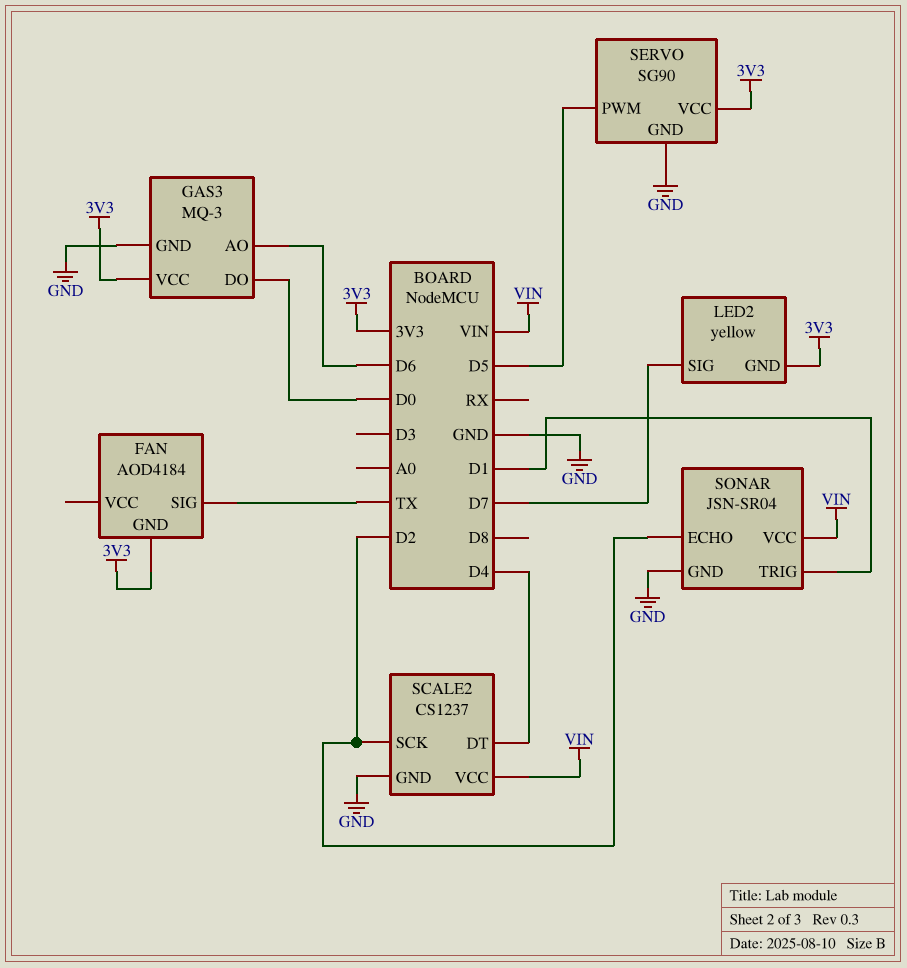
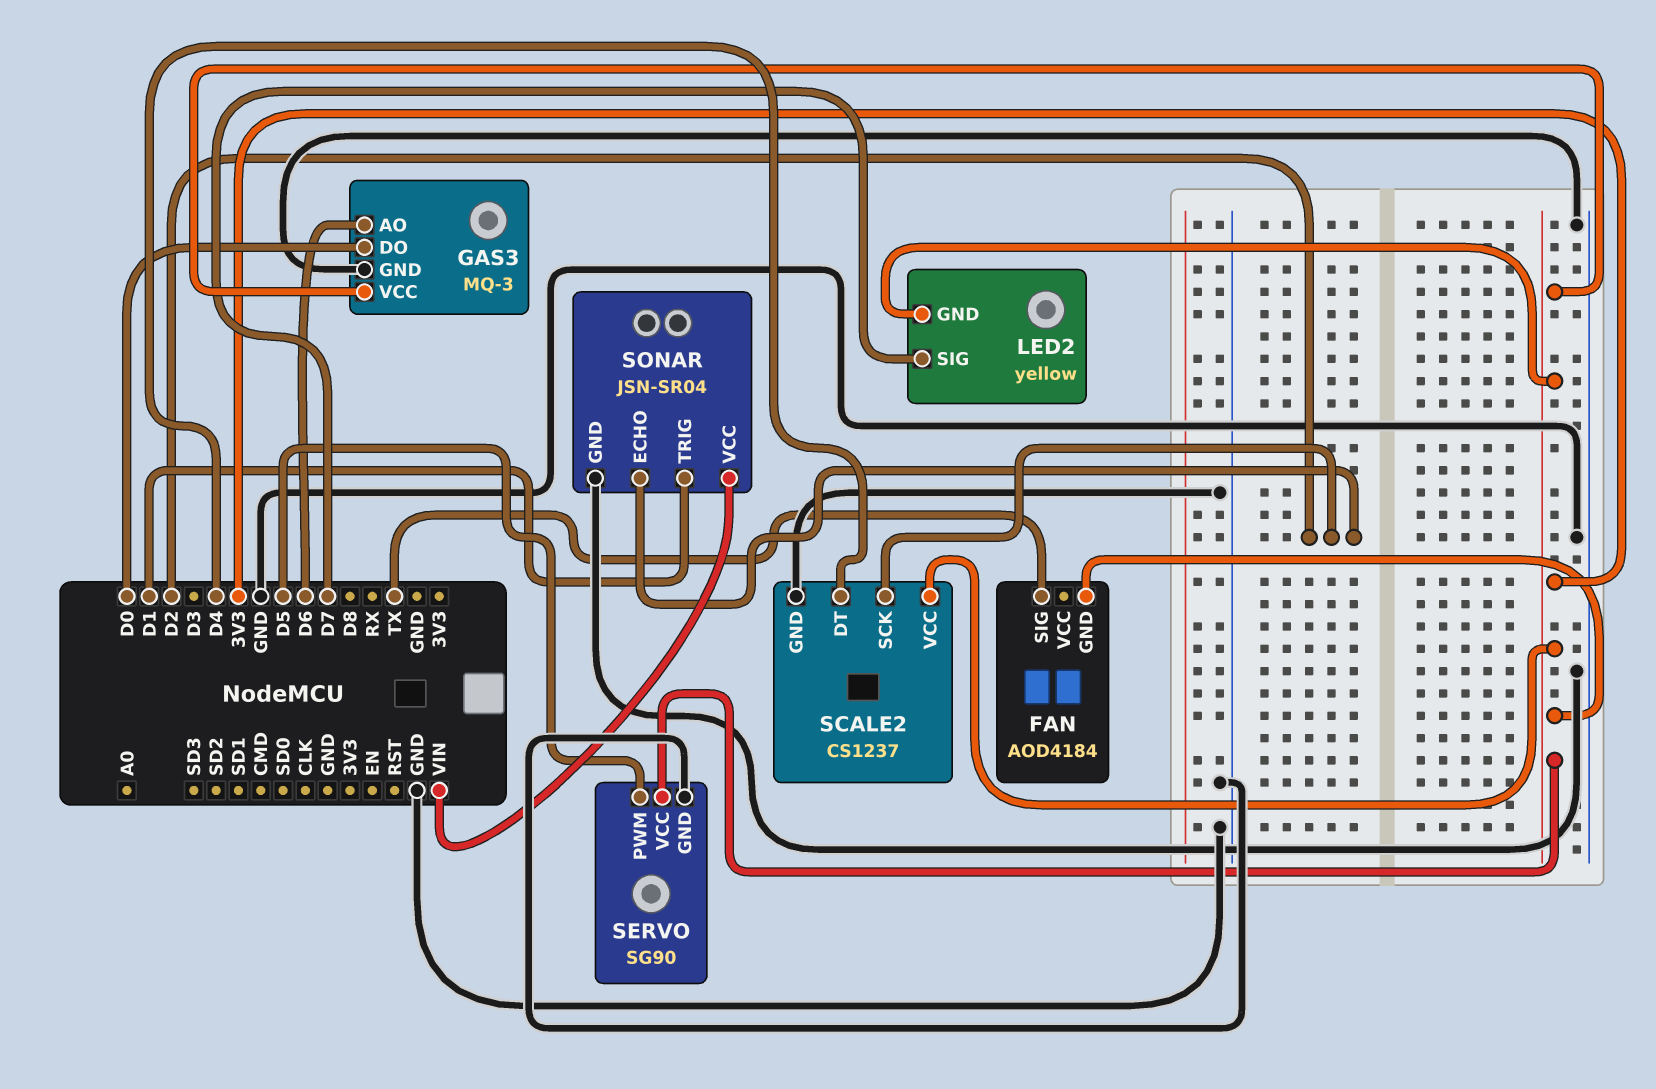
SCALE2 pin VCC: VIN -> 3V3

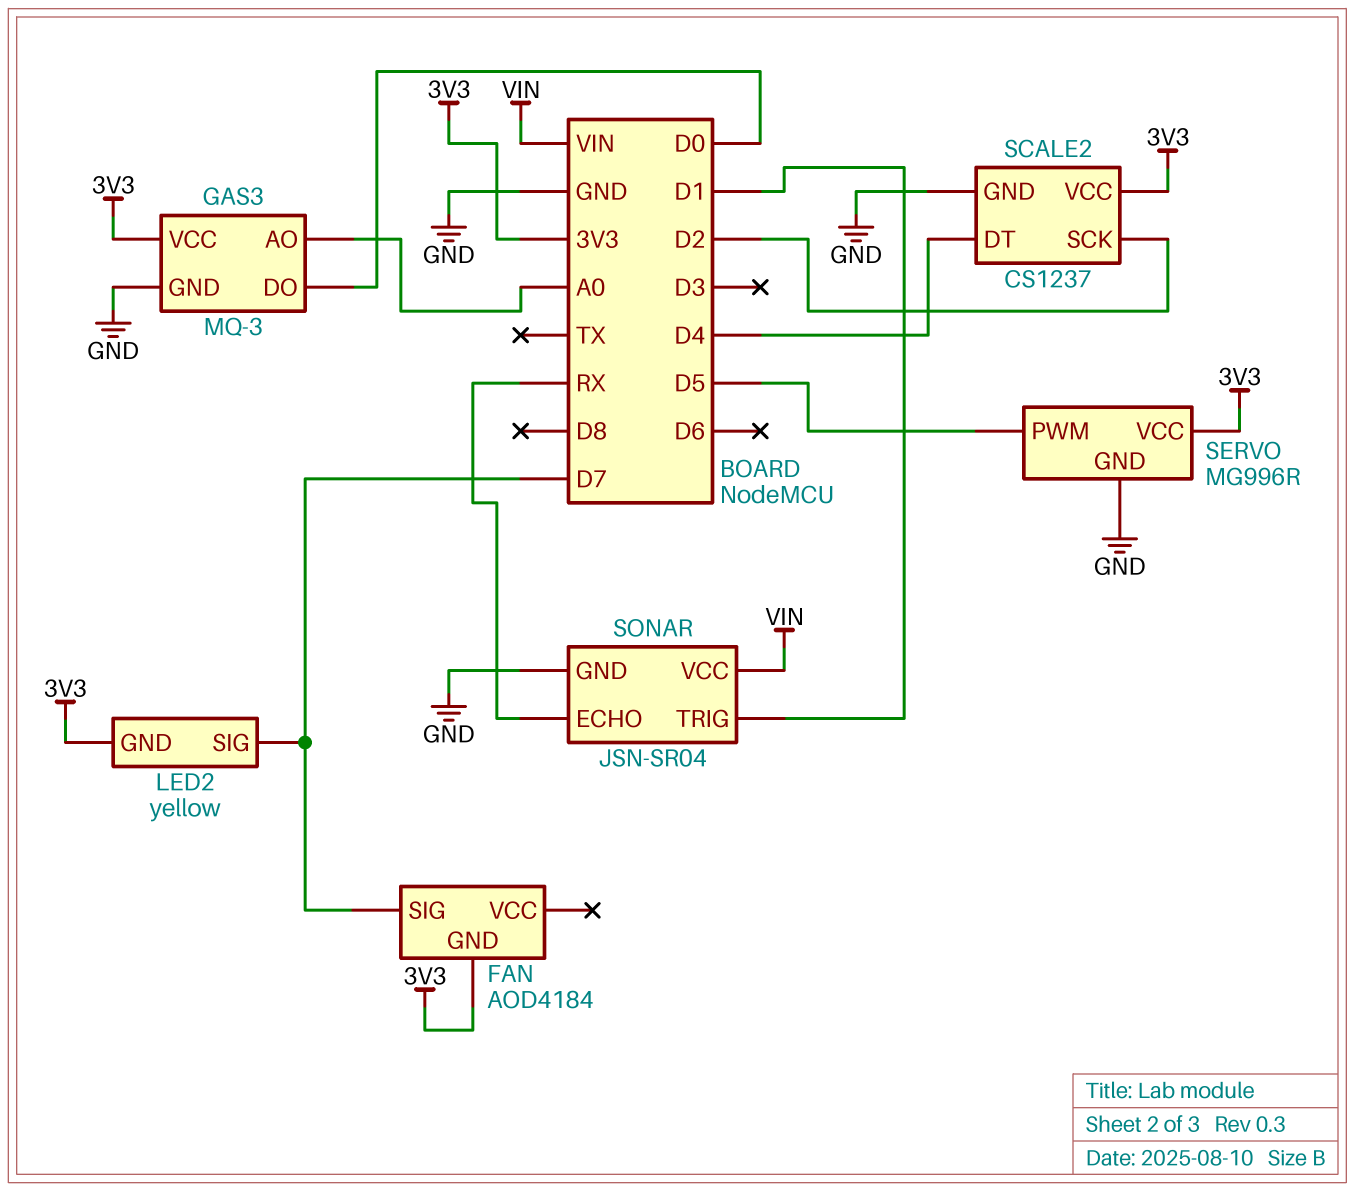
FAN pin SIG: TX -> D7
GAS3 pin AO: D6 -> A0
SERVO: SG90 -> MG996R
SONAR pin ECHO: D2 -> RX

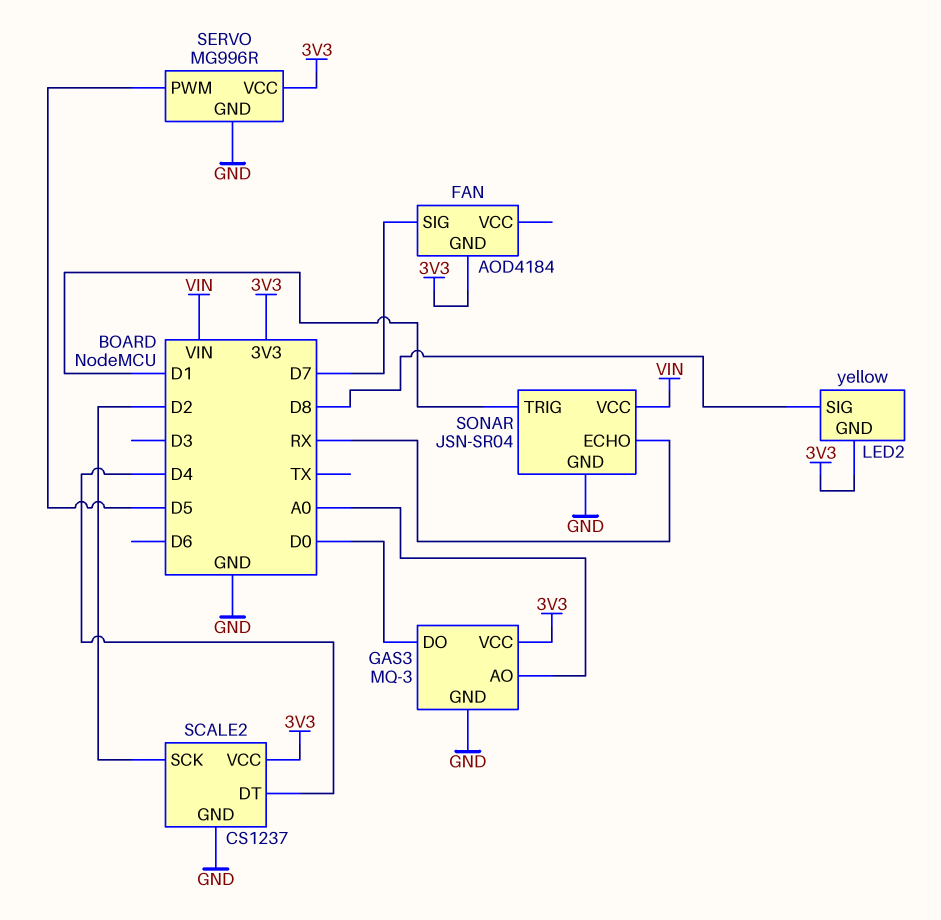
LED2 pin SIG: D7 -> D8

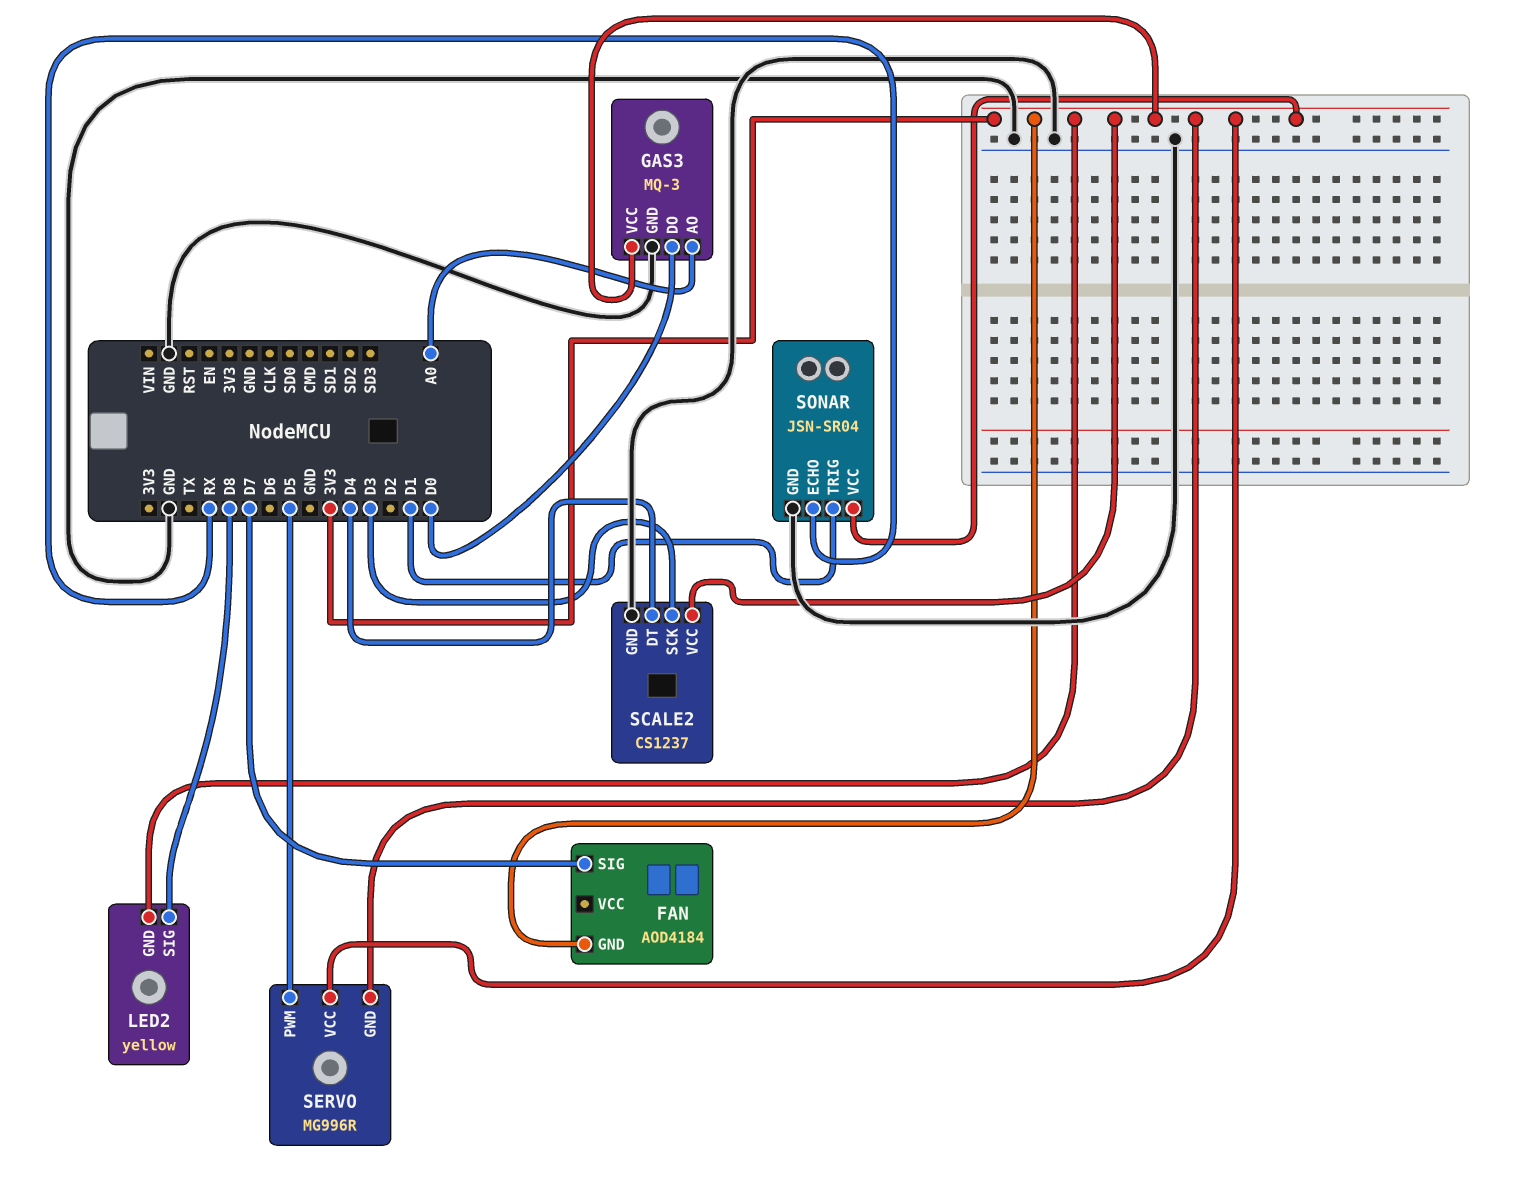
SCALE2 pin SCK: D2 -> D3
SERVO pin GND: GND -> 3V3
SONAR pin VCC: VIN -> 3V3

